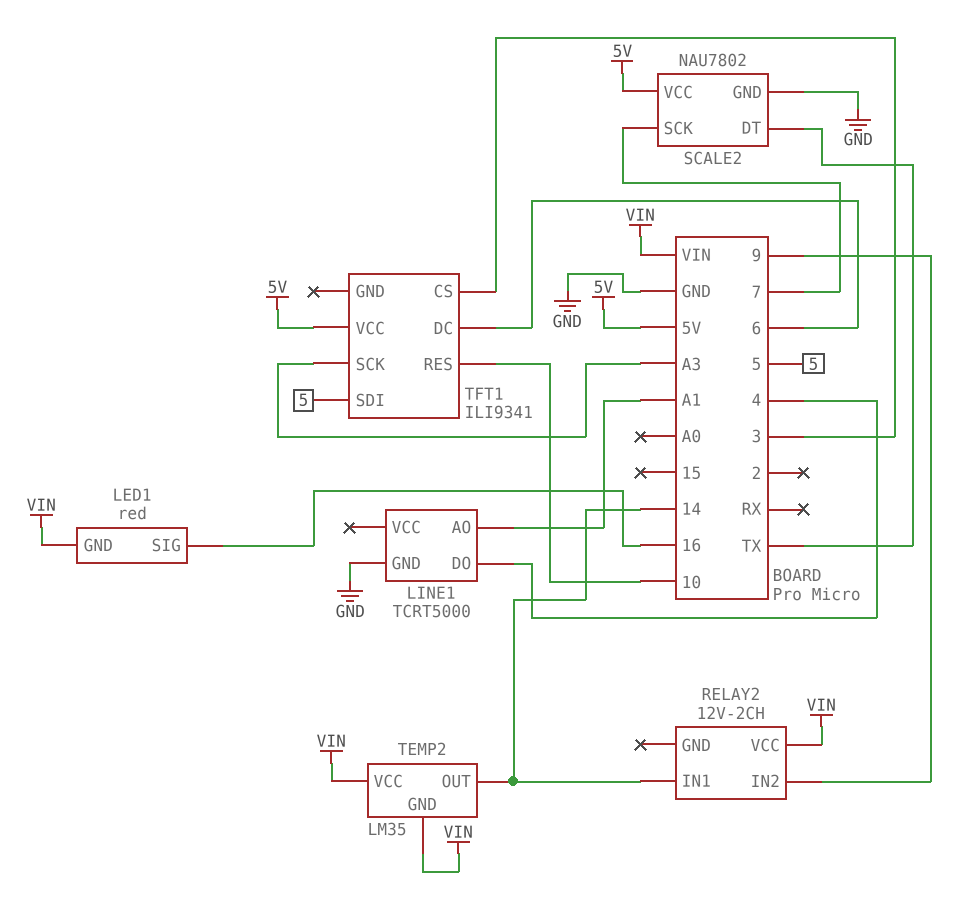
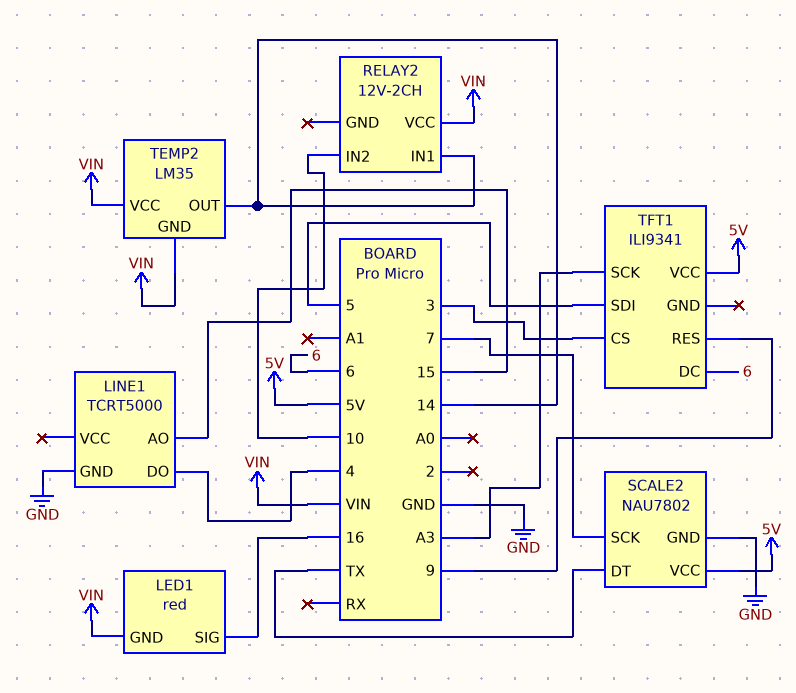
LINE1 pin AO: A1 -> 15
RELAY2 pin IN2: 9 -> 10
TFT1 pin RES: 10 -> 9

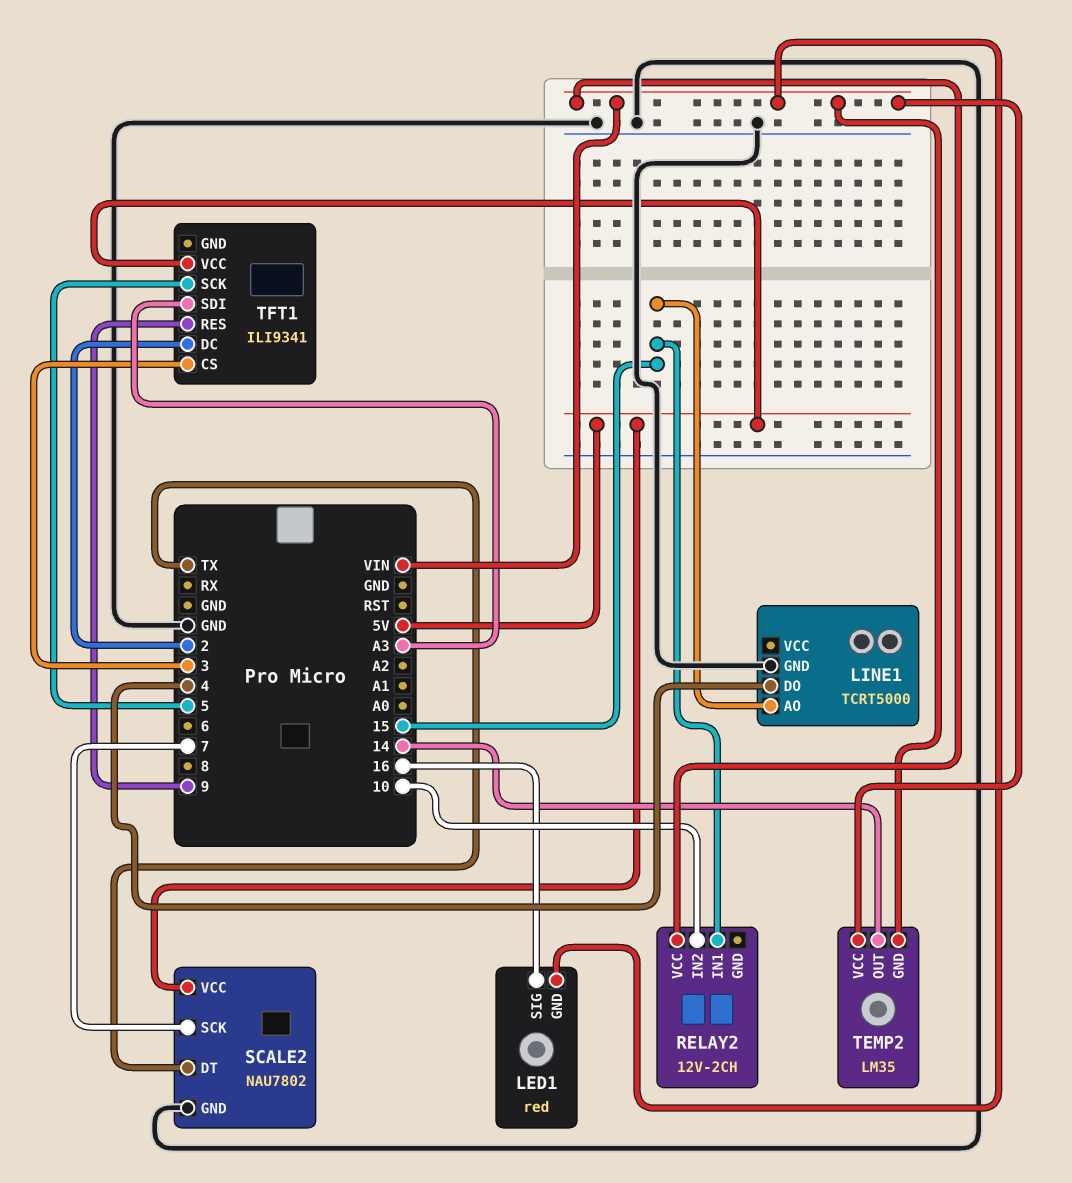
RELAY2 pin IN1: 14 -> 15
TFT1 pin DC: 6 -> 2
TFT1 pin SCK: A3 -> 5
TFT1 pin SDI: 5 -> A3

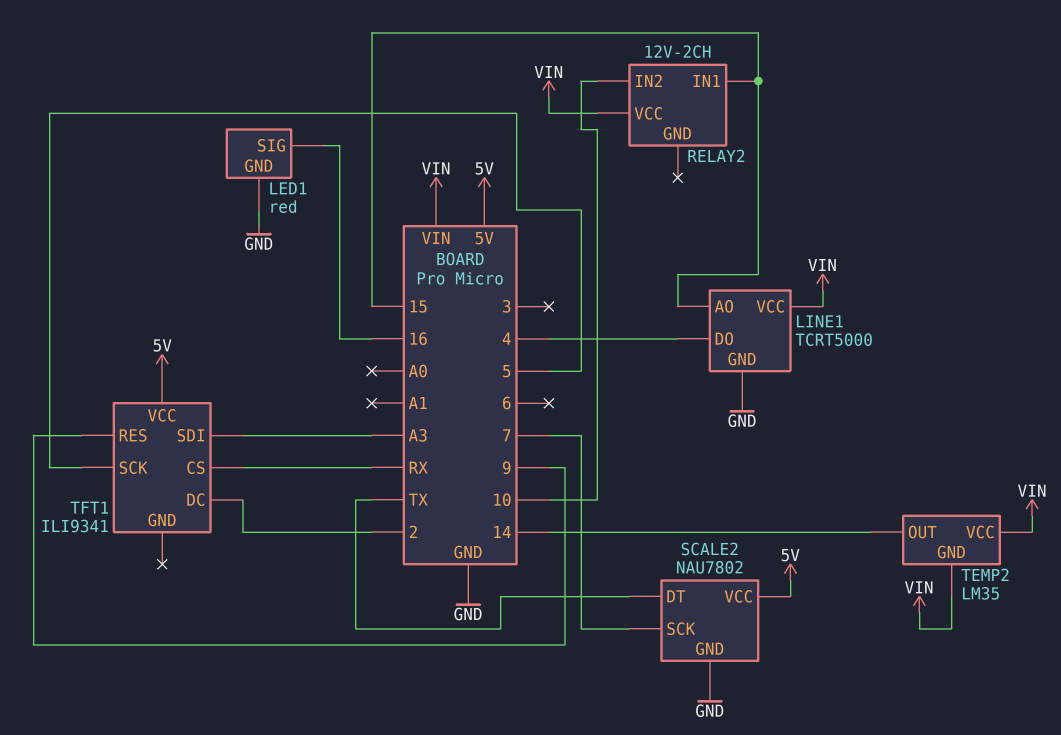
LED1 pin GND: VIN -> GND
LINE1 pin VCC: none -> VIN
TFT1 pin CS: 3 -> RX

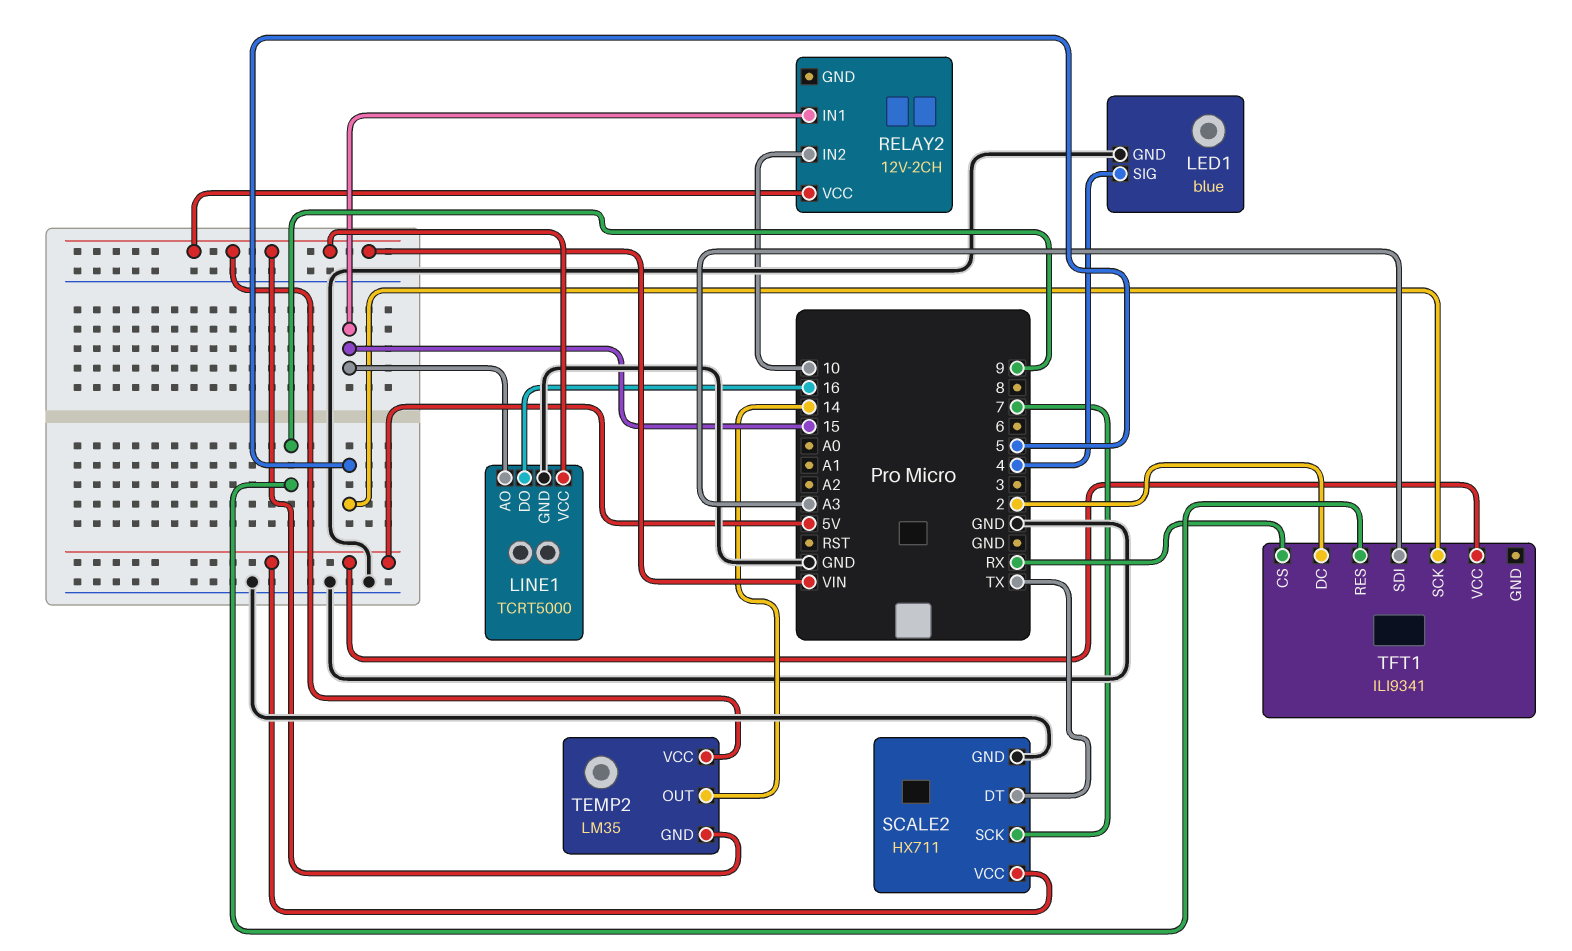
LED1: red -> blue
LED1 pin SIG: 16 -> 4
LINE1 pin DO: 4 -> 16
SCALE2: NAU7802 -> HX711

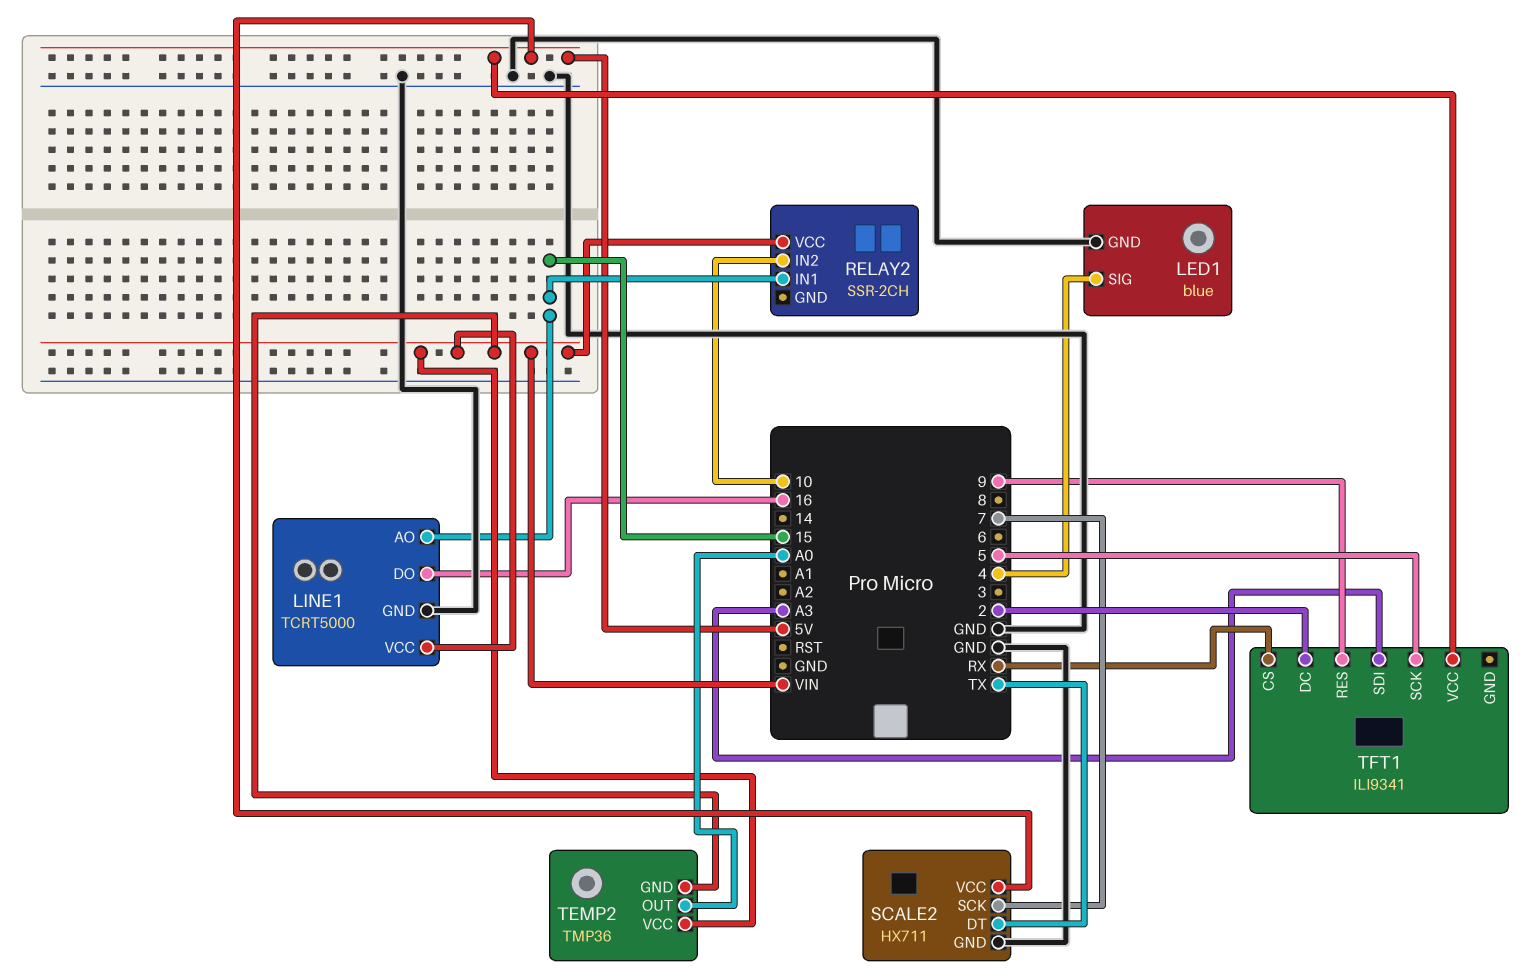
RELAY2: 12V-2CH -> SSR-2CH
TEMP2: LM35 -> TMP36
TEMP2 pin OUT: 14 -> A0

